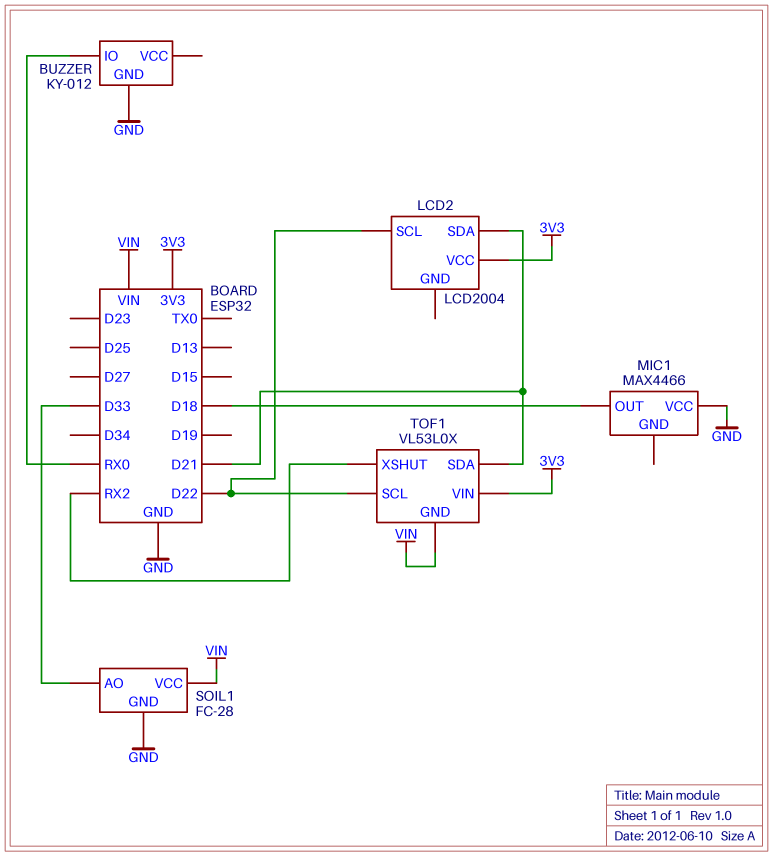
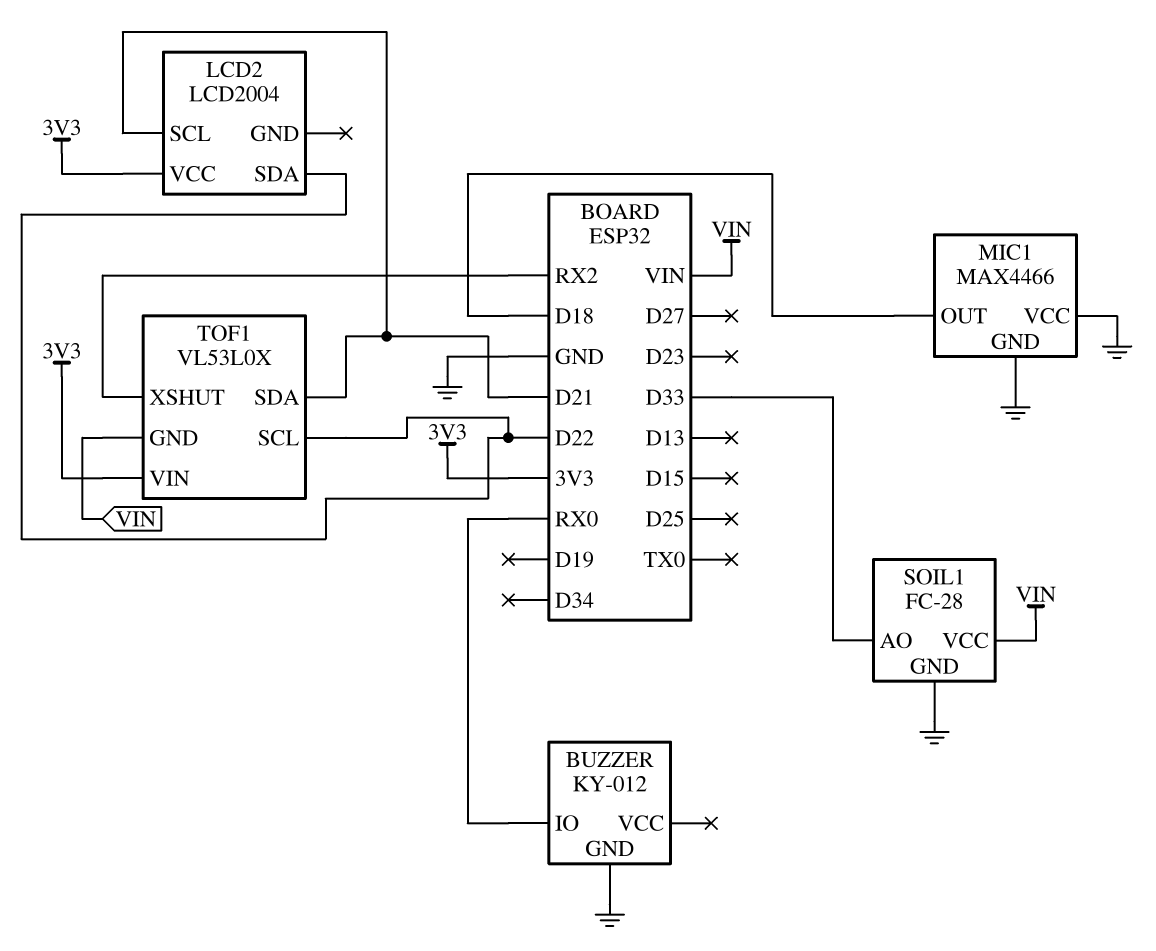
LCD2 pin SCL: D22 -> D21
LCD2 pin SDA: D21 -> D22
MIC1 pin GND: none -> GND

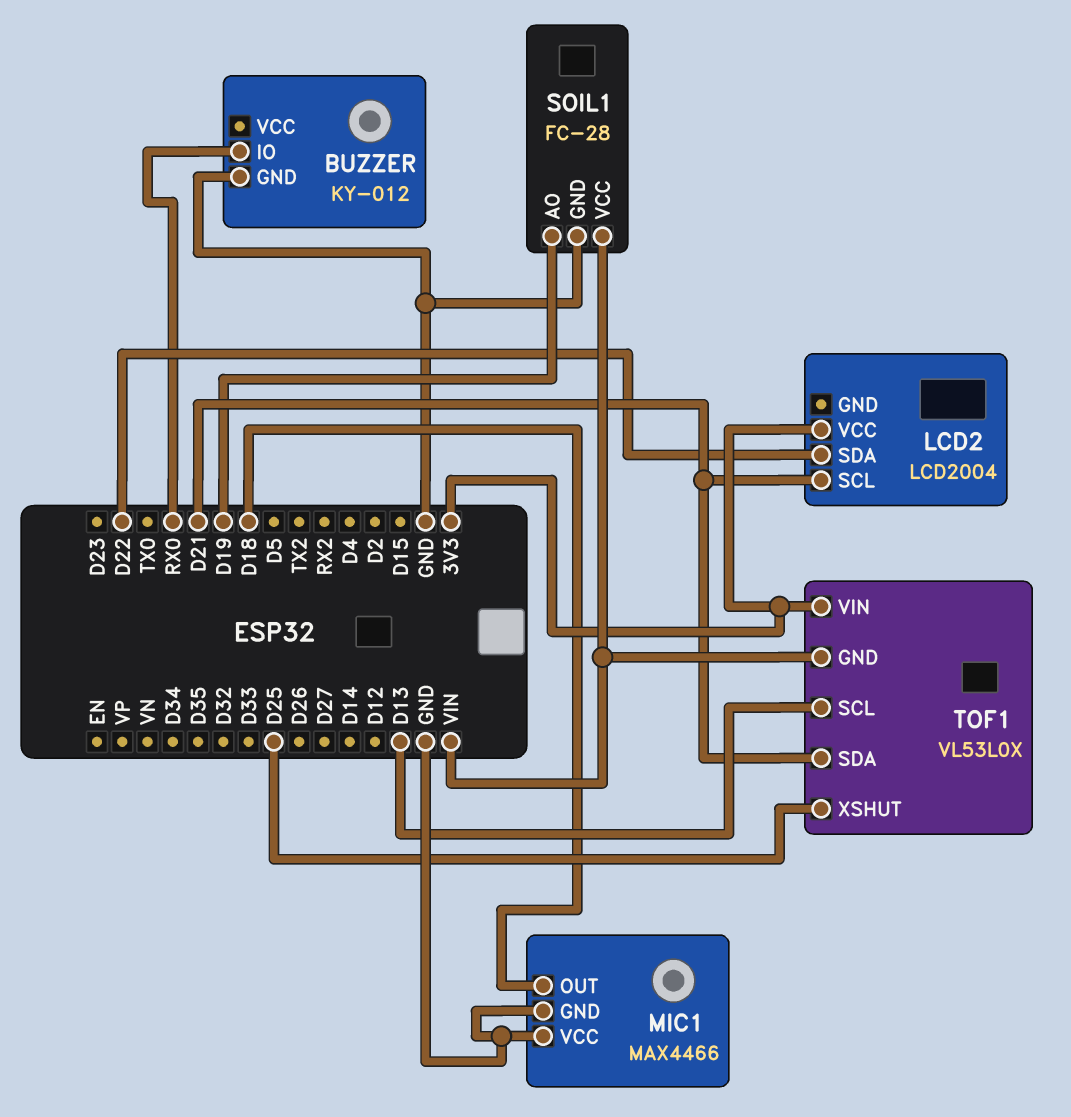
SOIL1 pin AO: D33 -> D19
TOF1 pin SCL: D22 -> D13
TOF1 pin XSHUT: RX2 -> D25

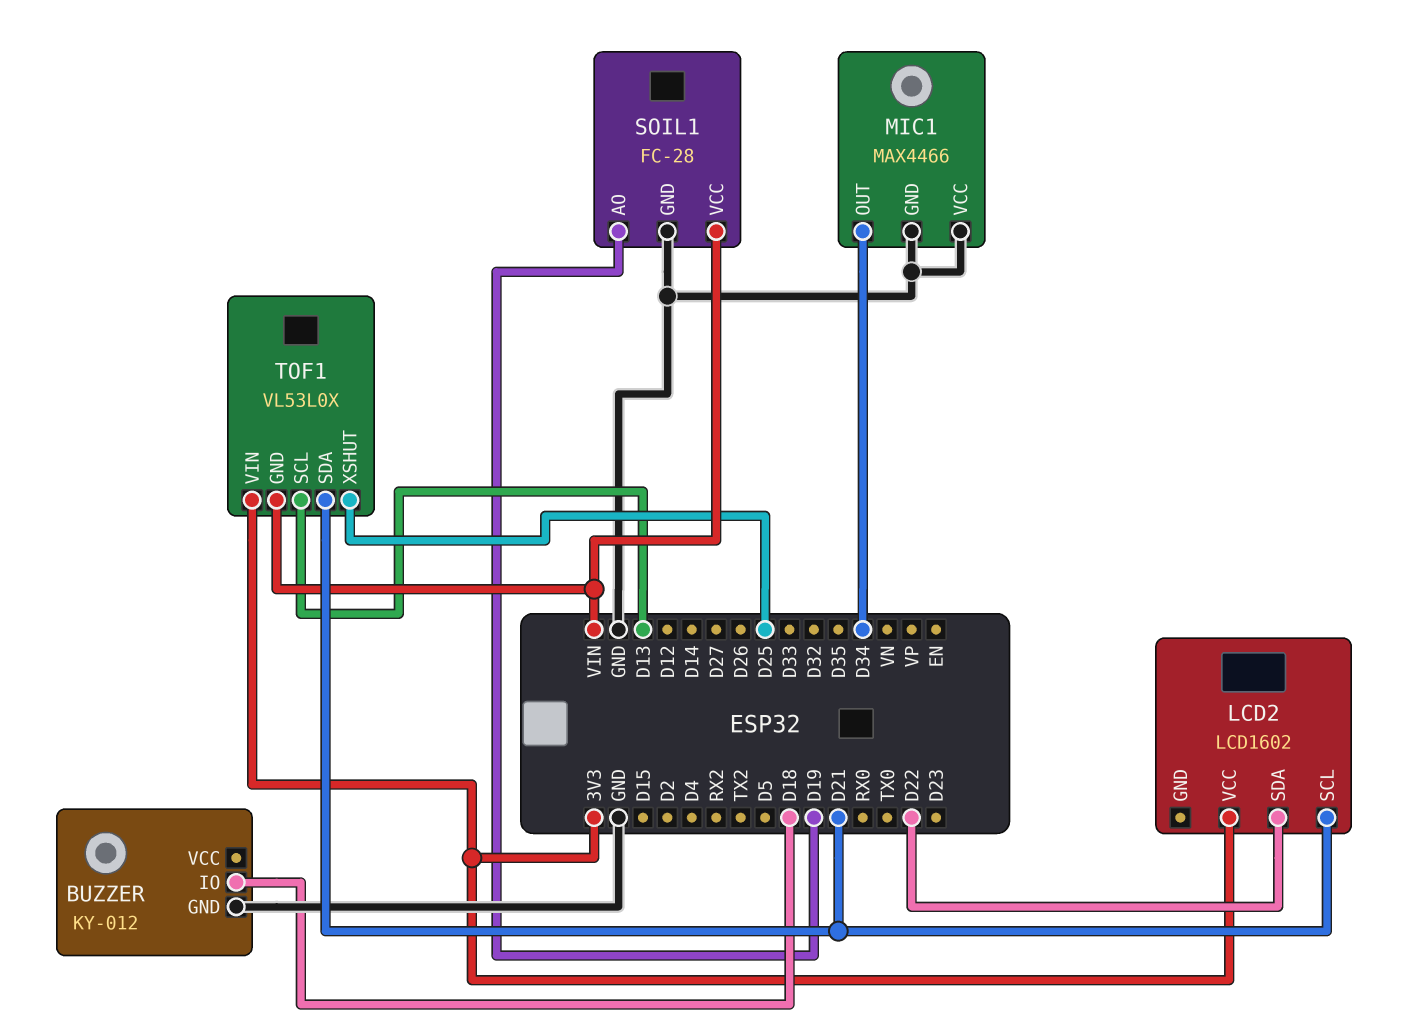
BUZZER pin IO: RX0 -> D18
LCD2: LCD2004 -> LCD1602
MIC1 pin OUT: D18 -> D34

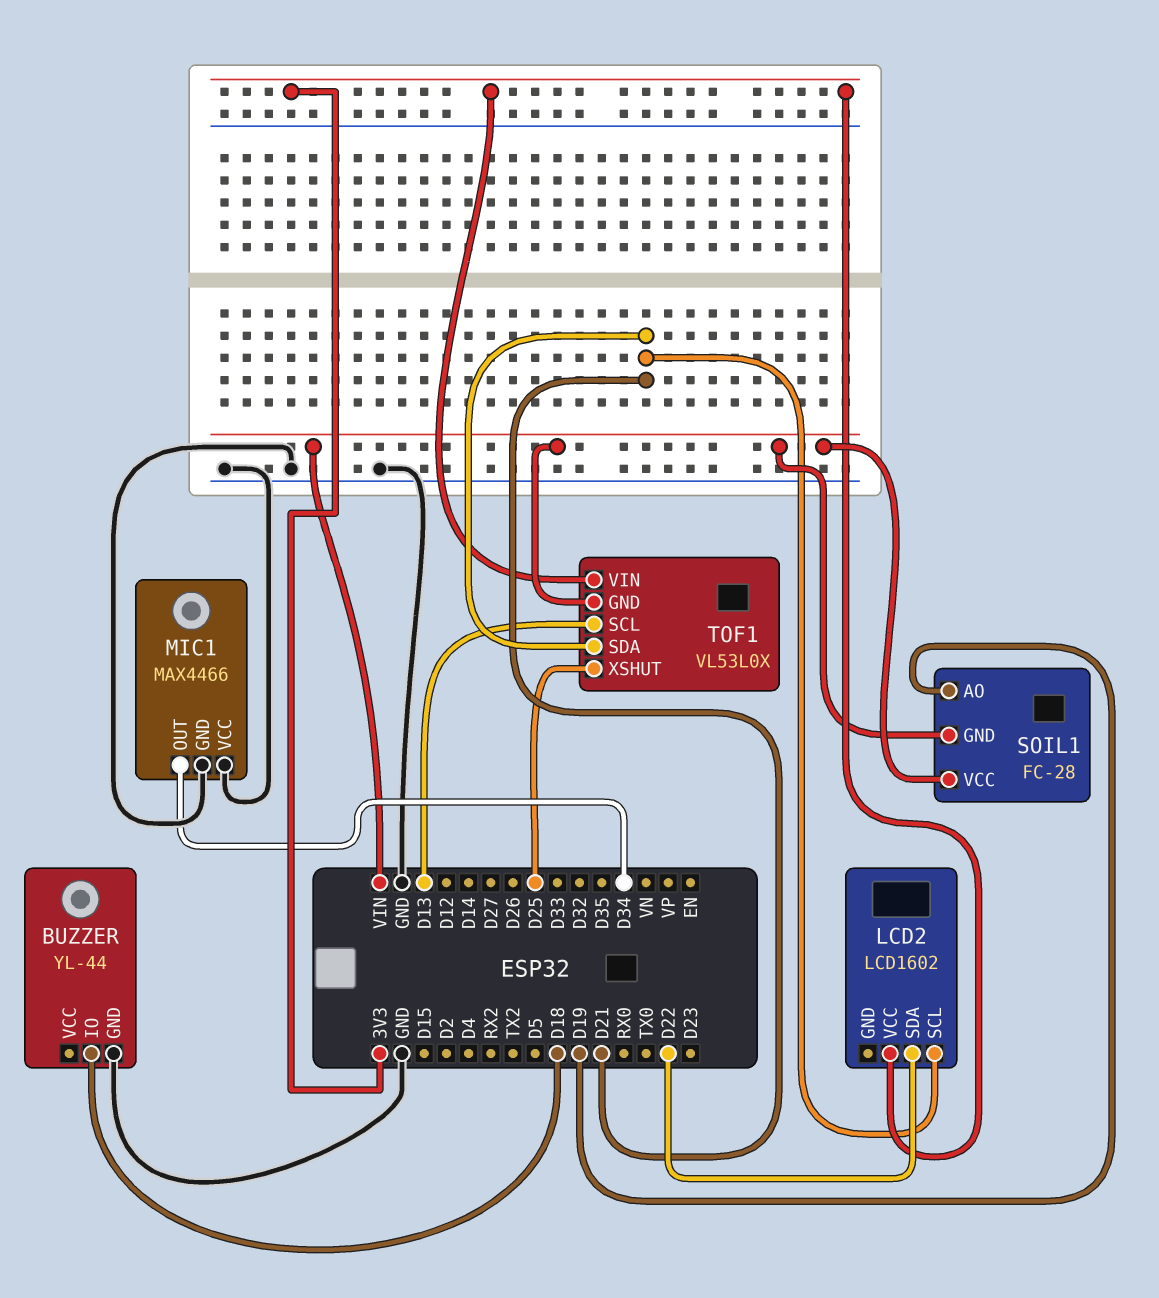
BUZZER: KY-012 -> YL-44
SOIL1 pin GND: GND -> VIN

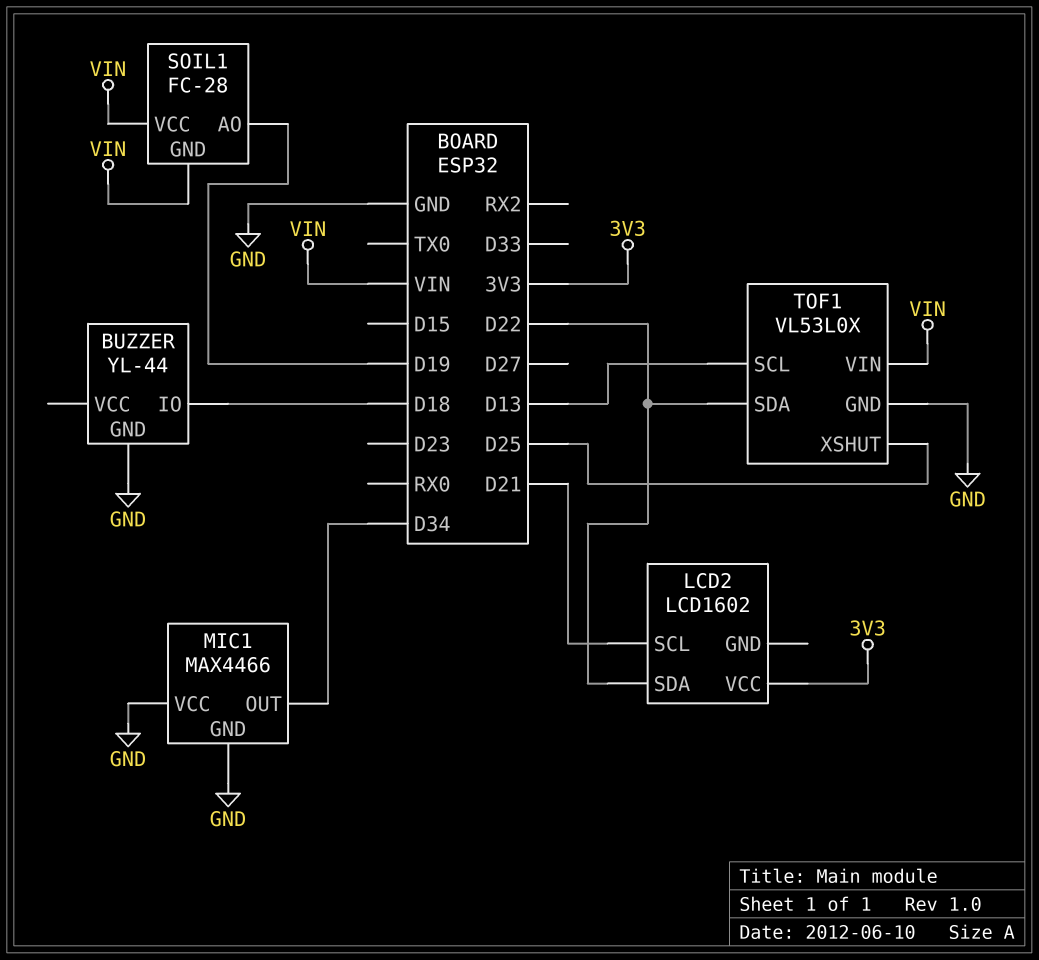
TOF1 pin GND: VIN -> GND
TOF1 pin SDA: D21 -> D22
TOF1 pin VIN: 3V3 -> VIN

